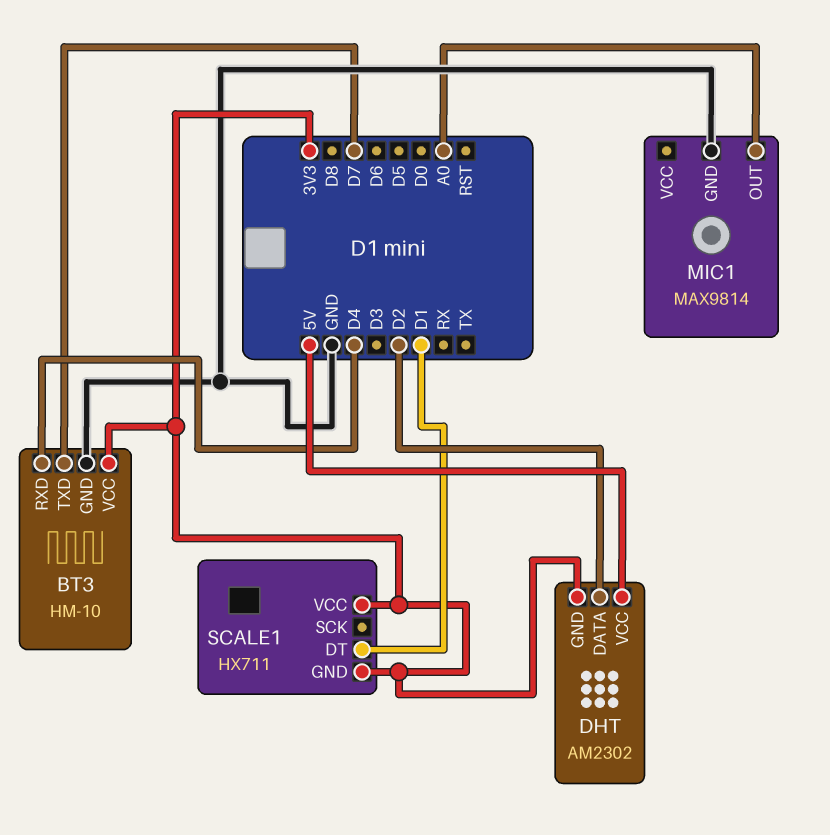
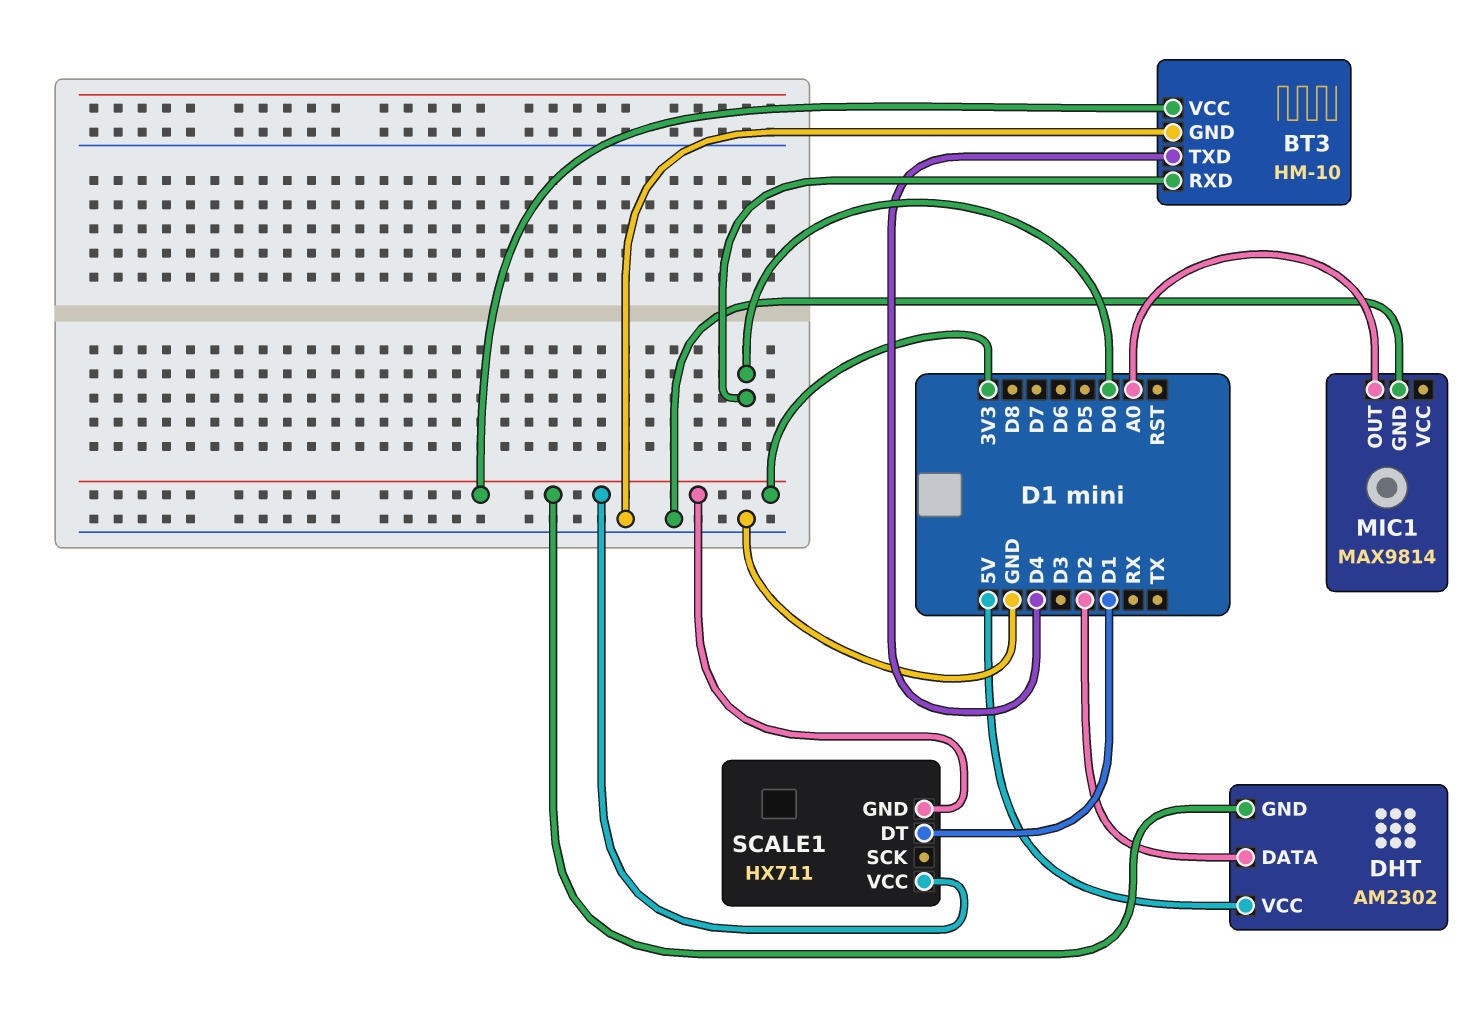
BT3 pin RXD: D4 -> D0
BT3 pin TXD: D7 -> D4

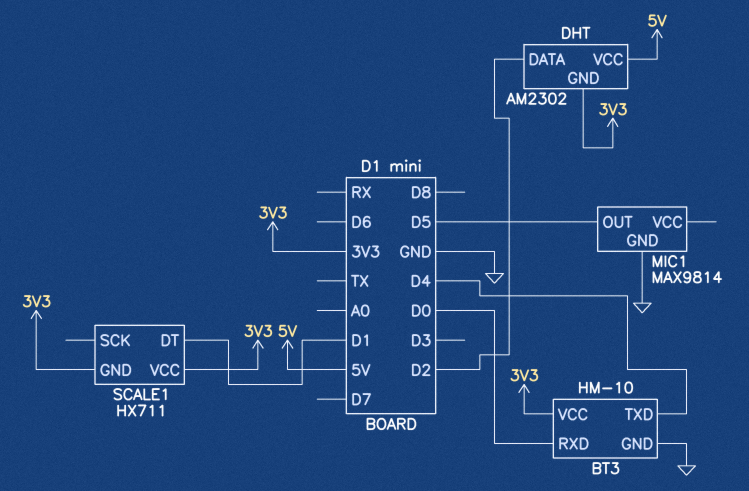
MIC1 pin OUT: A0 -> D5

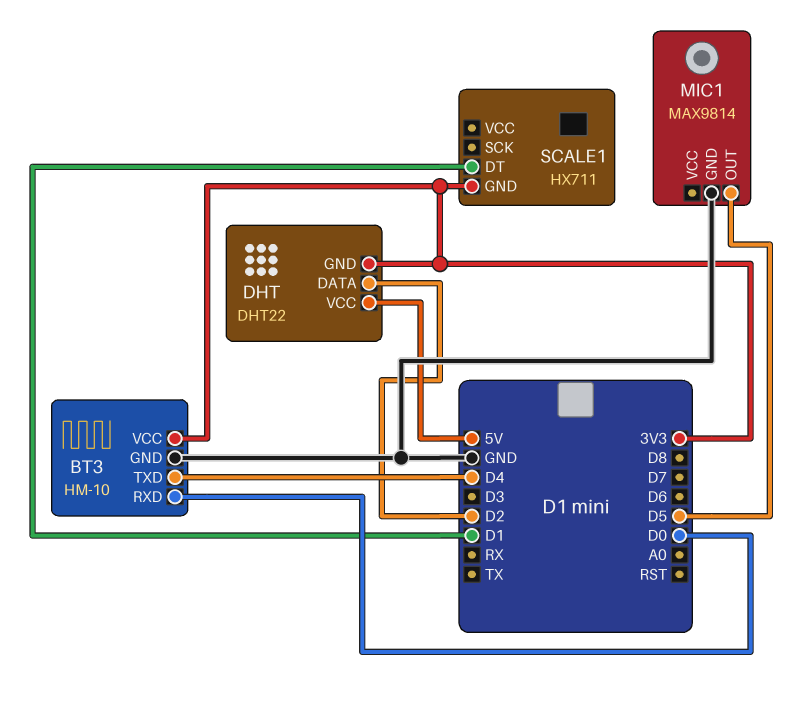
DHT: AM2302 -> DHT22
SCALE1 pin VCC: 3V3 -> none

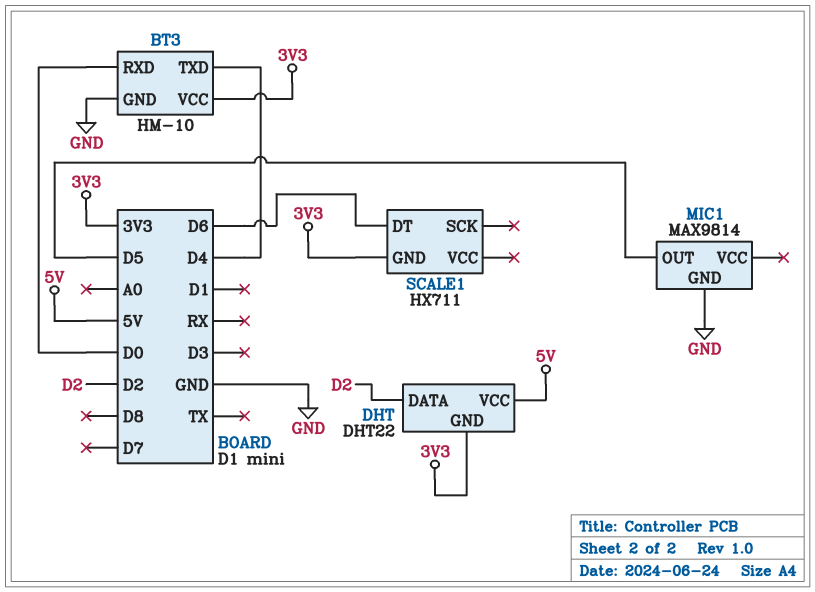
SCALE1 pin DT: D1 -> D6

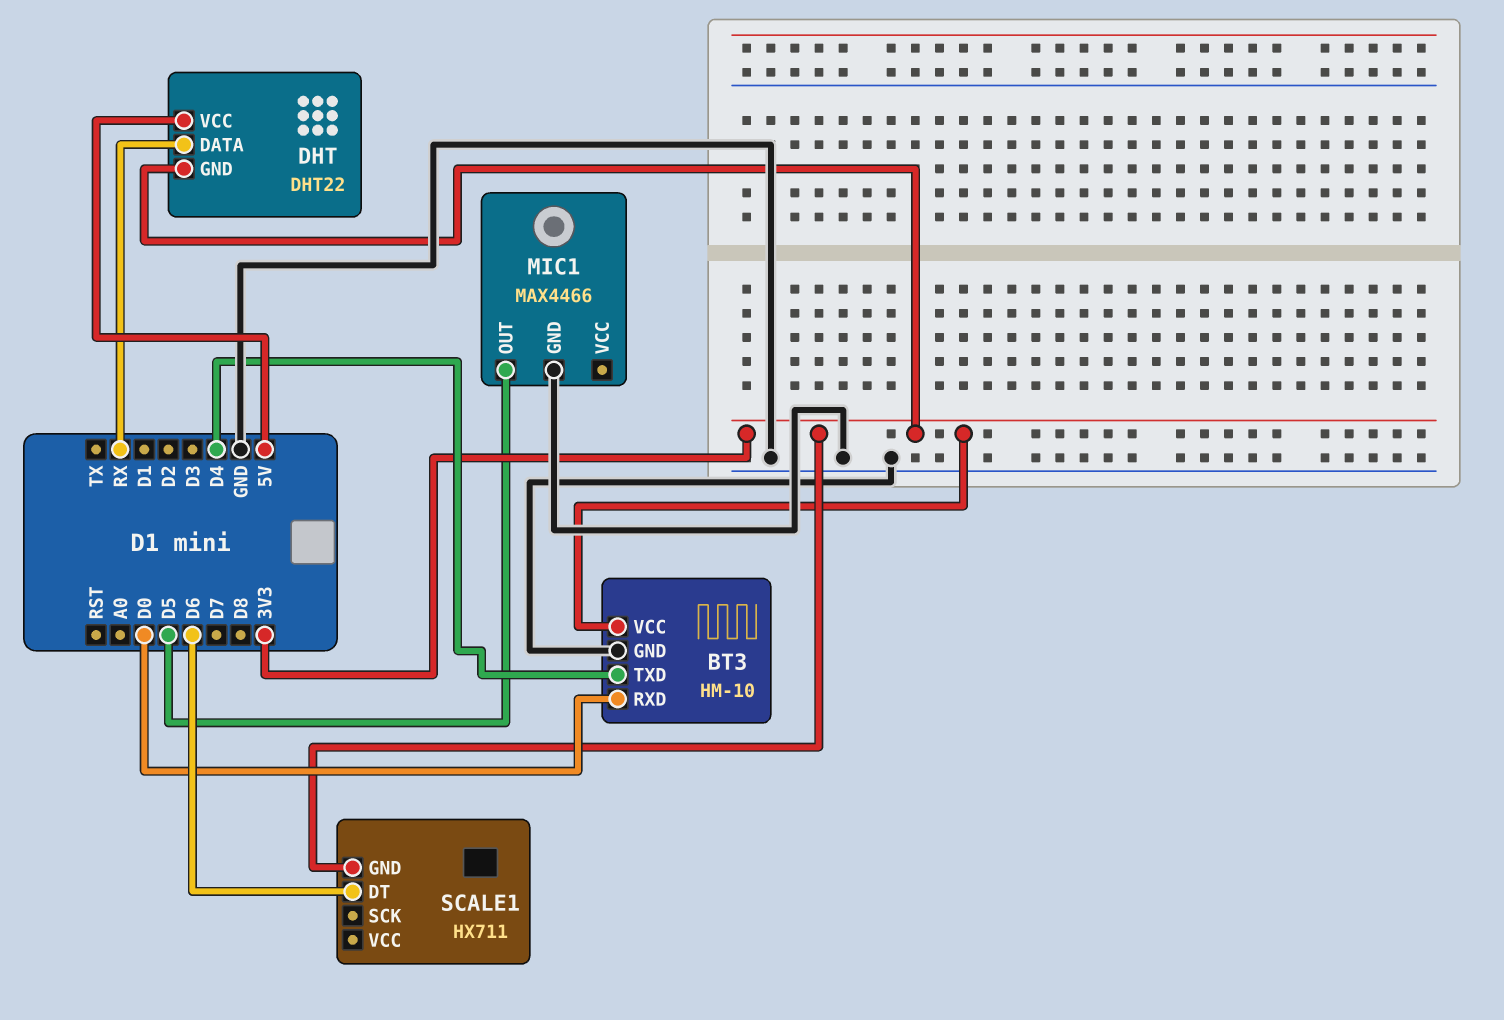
DHT pin DATA: D2 -> RX
MIC1: MAX9814 -> MAX4466

